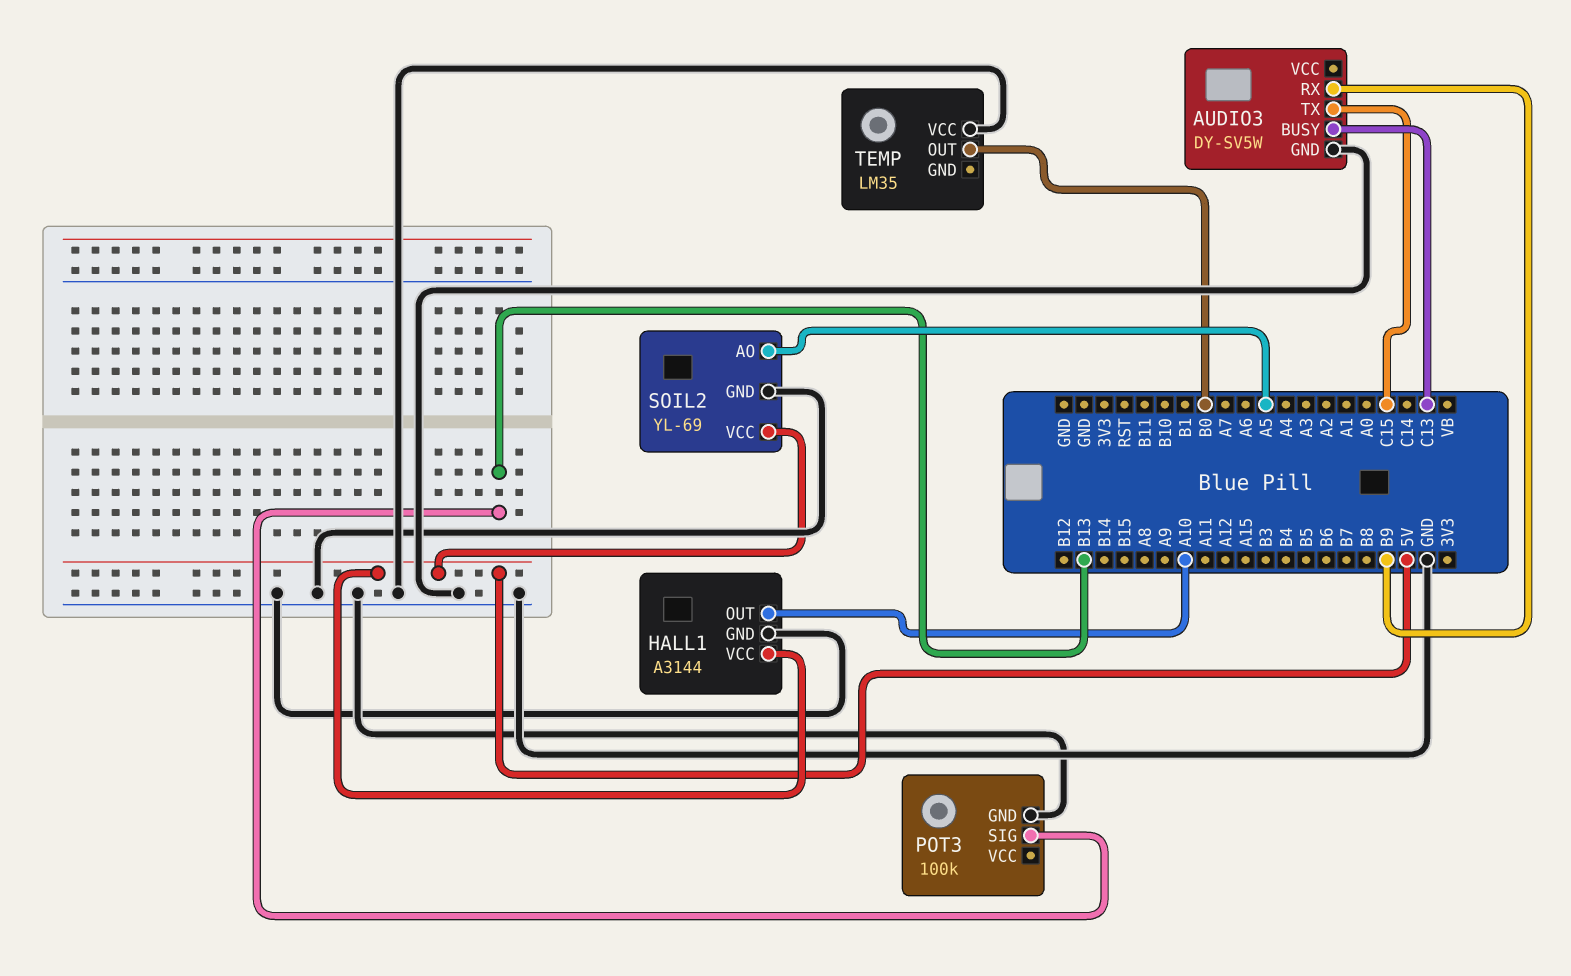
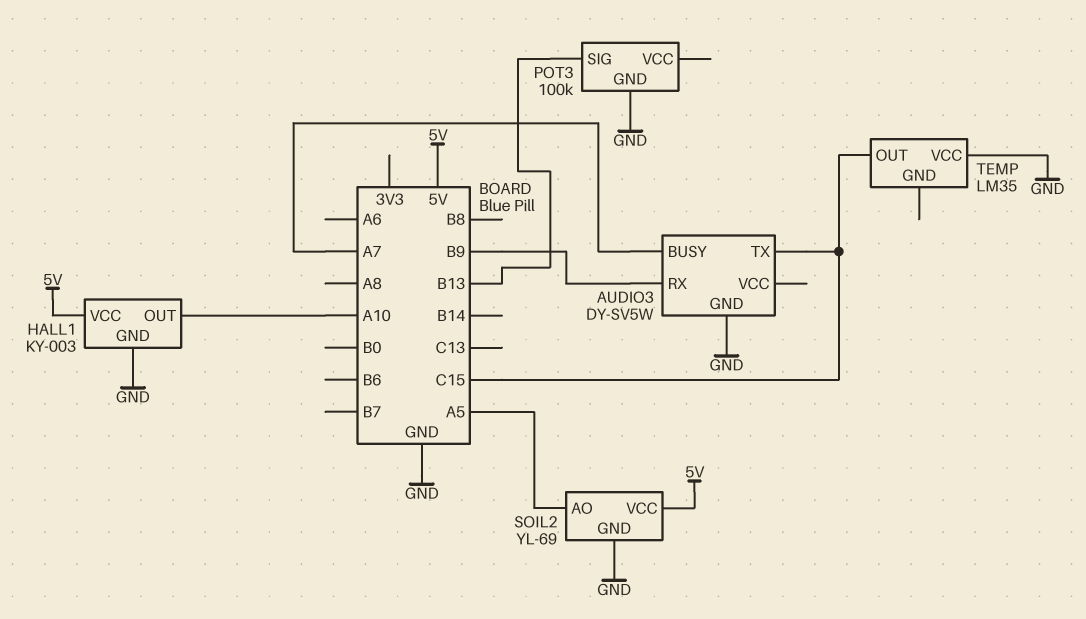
AUDIO3 pin BUSY: C13 -> A7
HALL1: A3144 -> KY-003
TEMP pin OUT: B0 -> C15

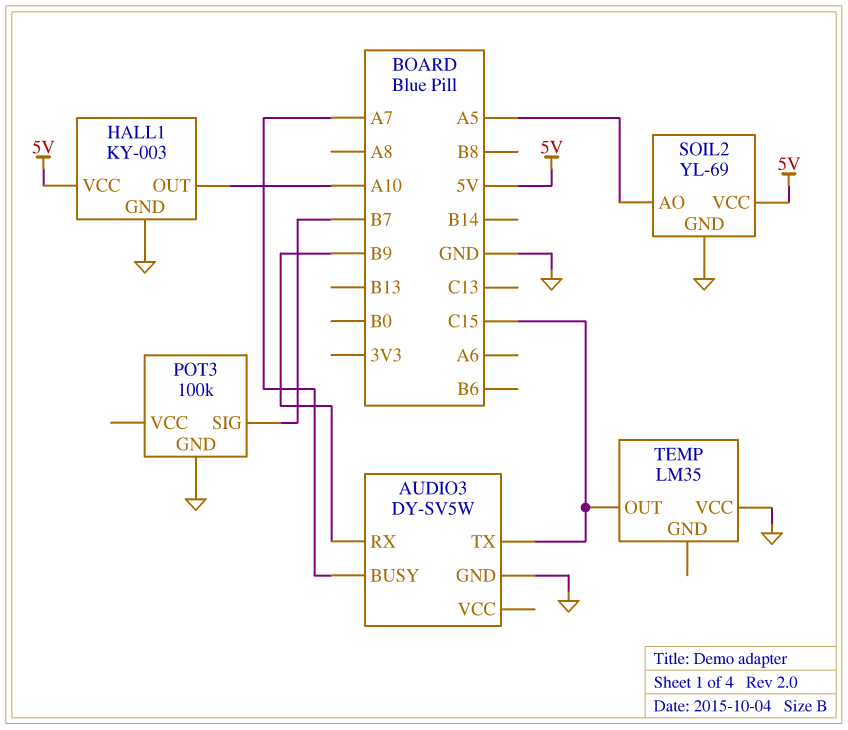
POT3 pin SIG: B13 -> B7

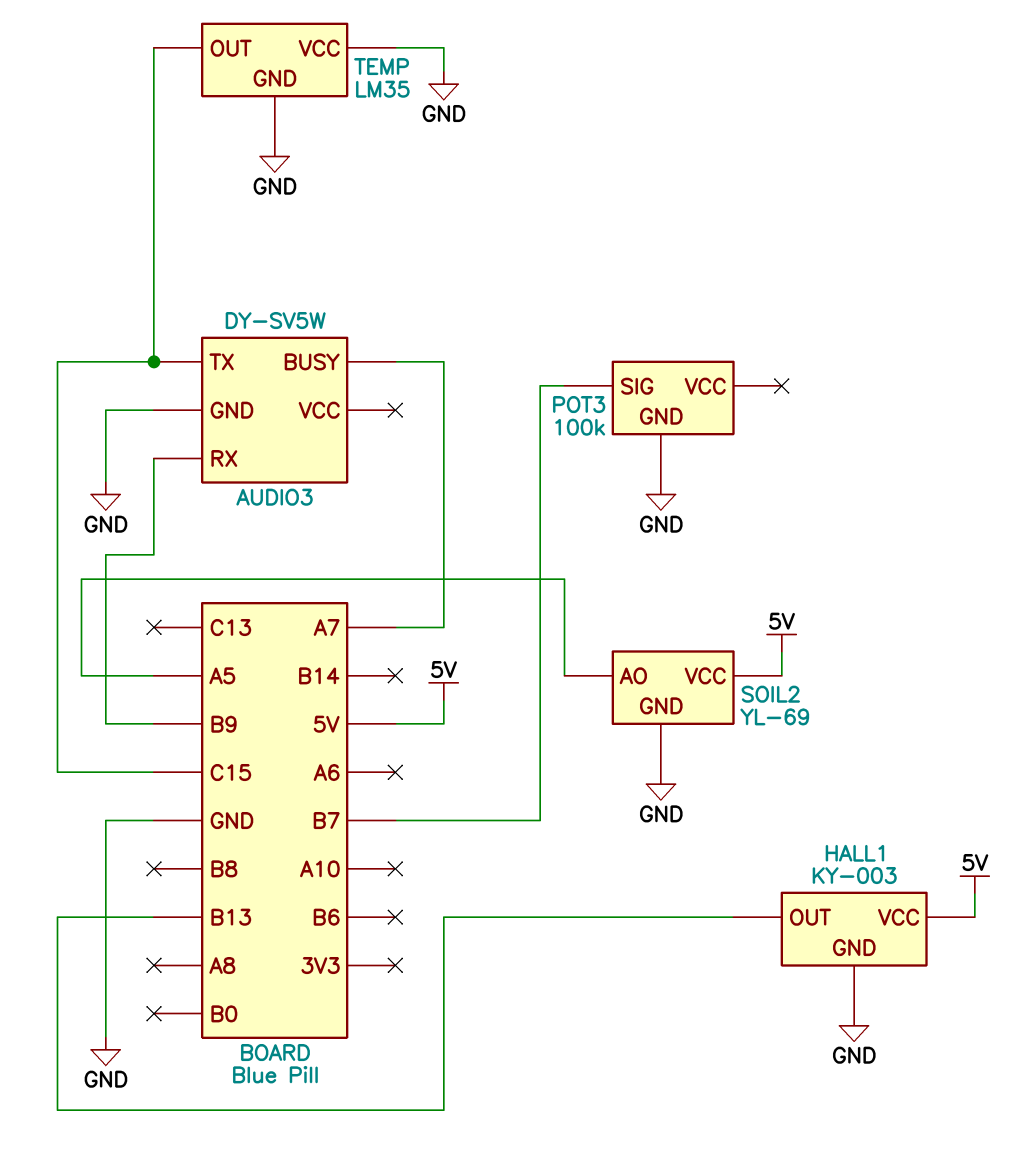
HALL1 pin OUT: A10 -> B13
TEMP pin GND: none -> GND

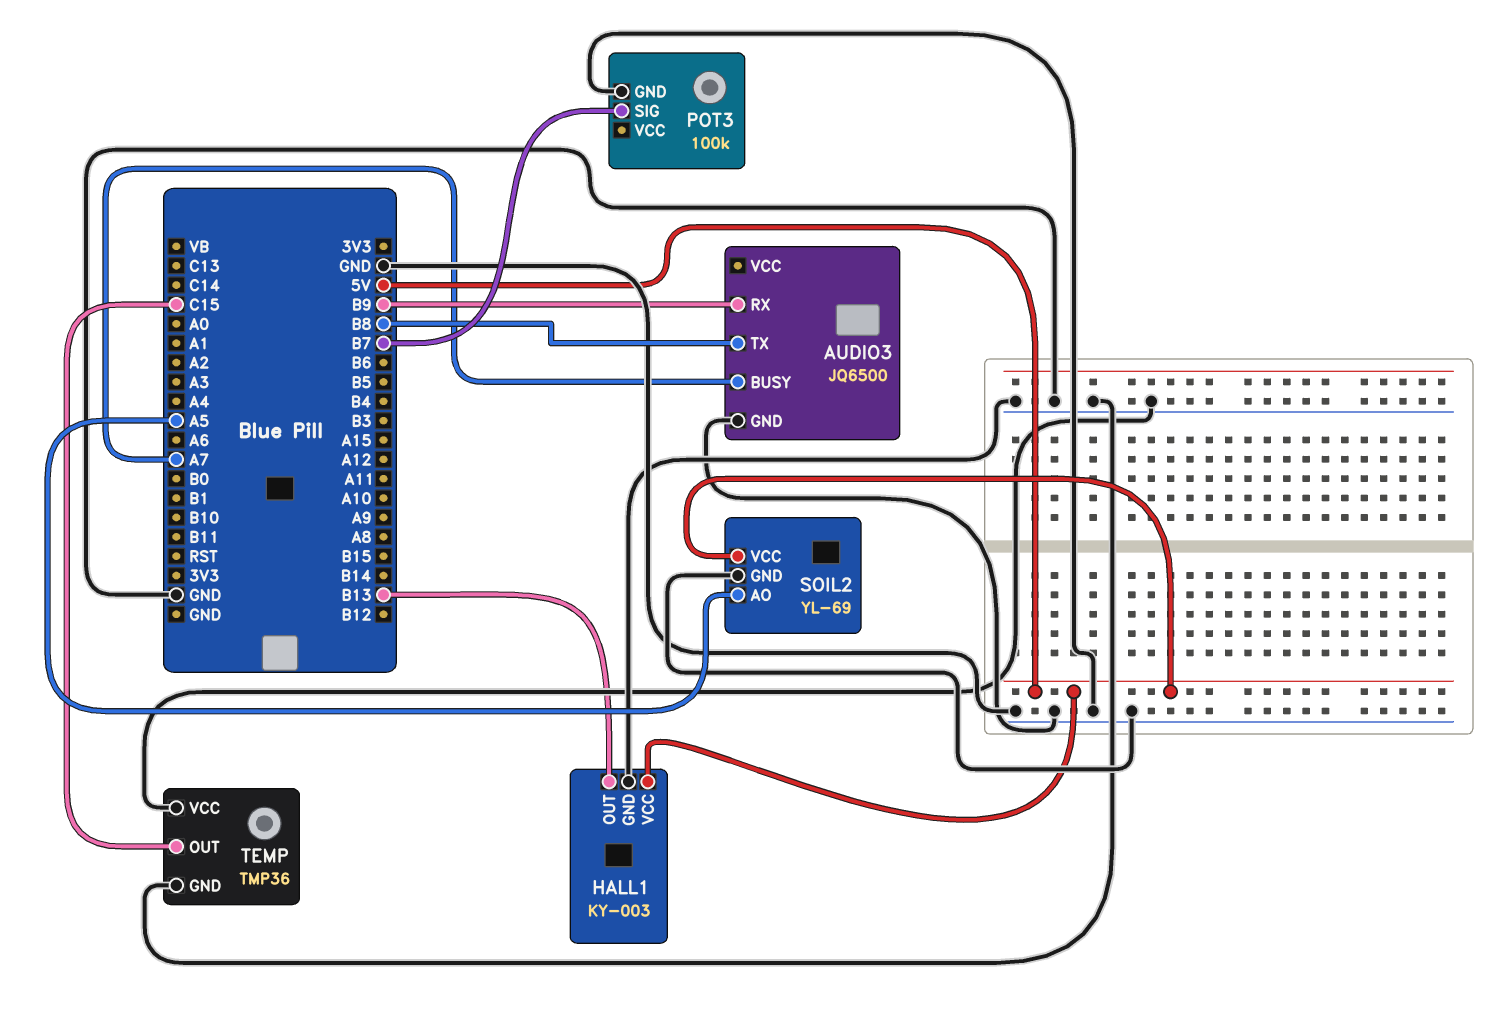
AUDIO3: DY-SV5W -> JQ6500
AUDIO3 pin TX: C15 -> B8
TEMP: LM35 -> TMP36

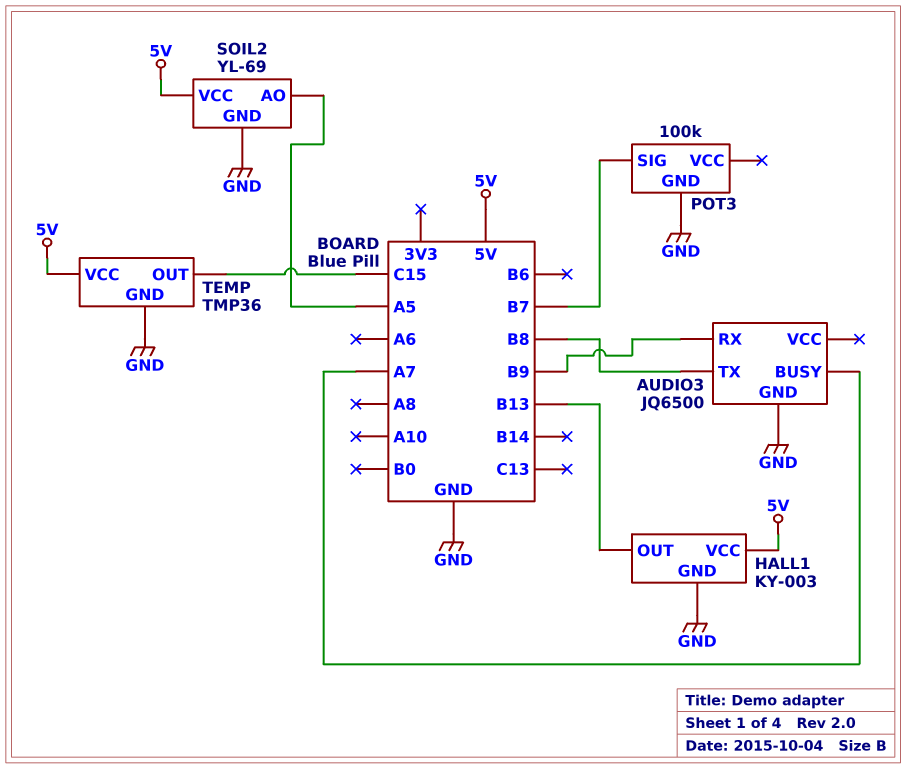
TEMP pin VCC: GND -> 5V

